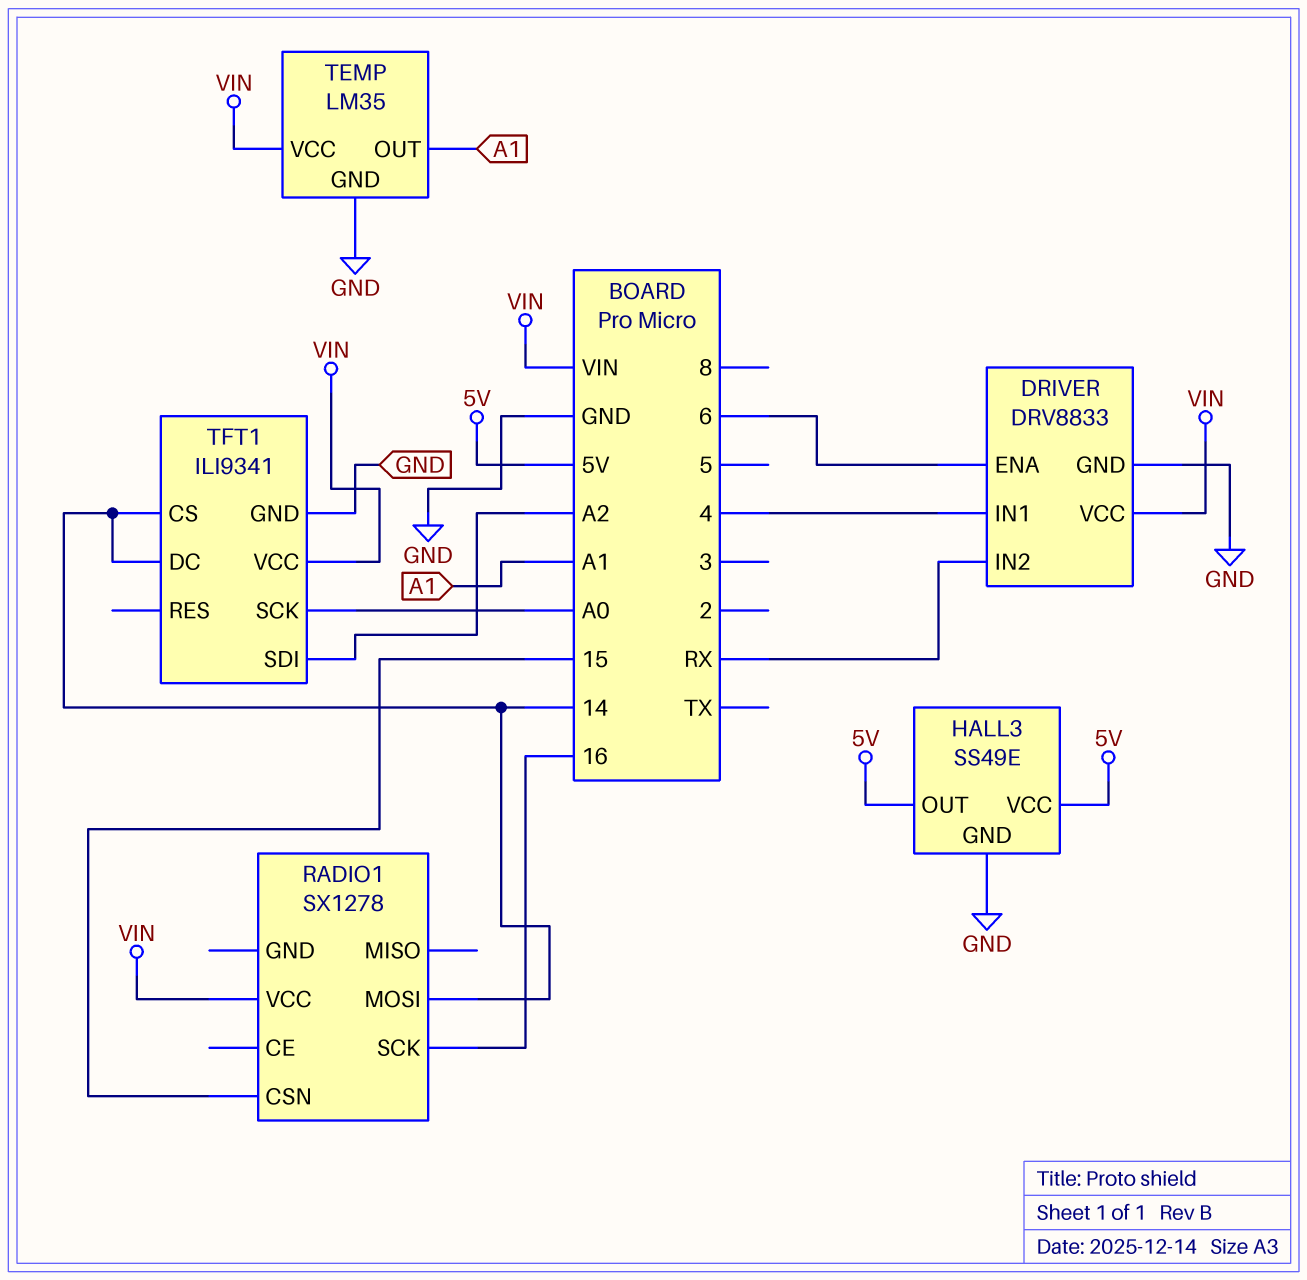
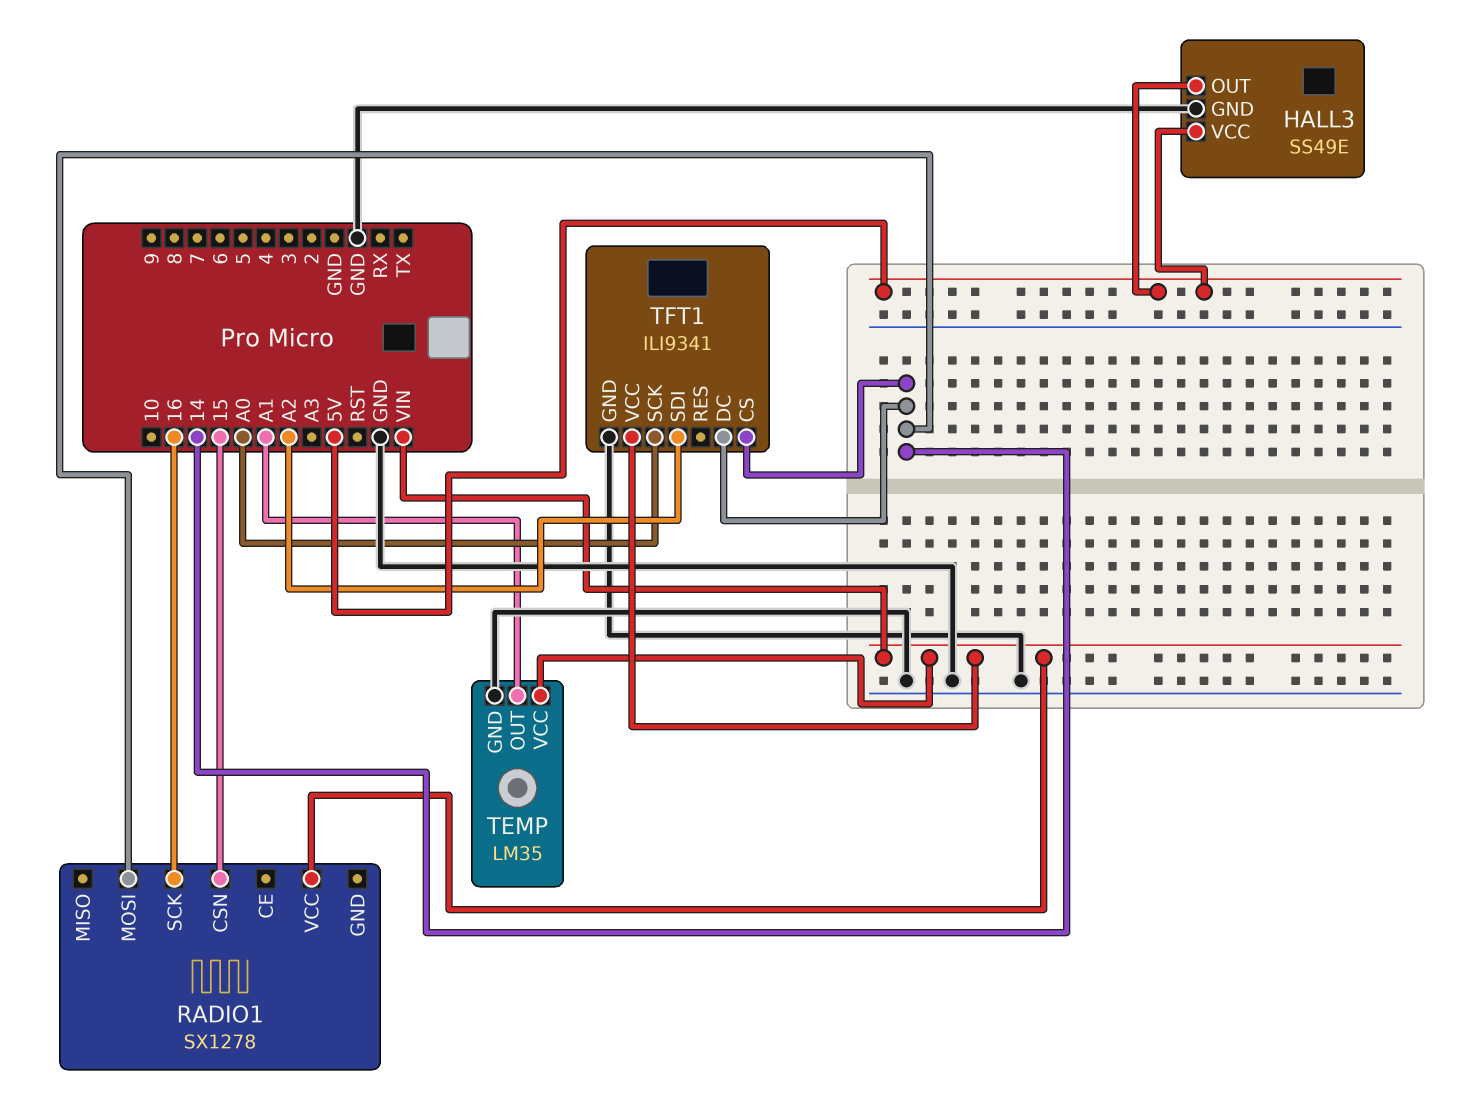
DRIVER: DRV8833 -> none
DRIVER pin ENA: 6 -> none
DRIVER pin GND: GND -> none
DRIVER pin IN1: 4 -> none
DRIVER pin IN2: RX -> none
DRIVER pin VCC: VIN -> none

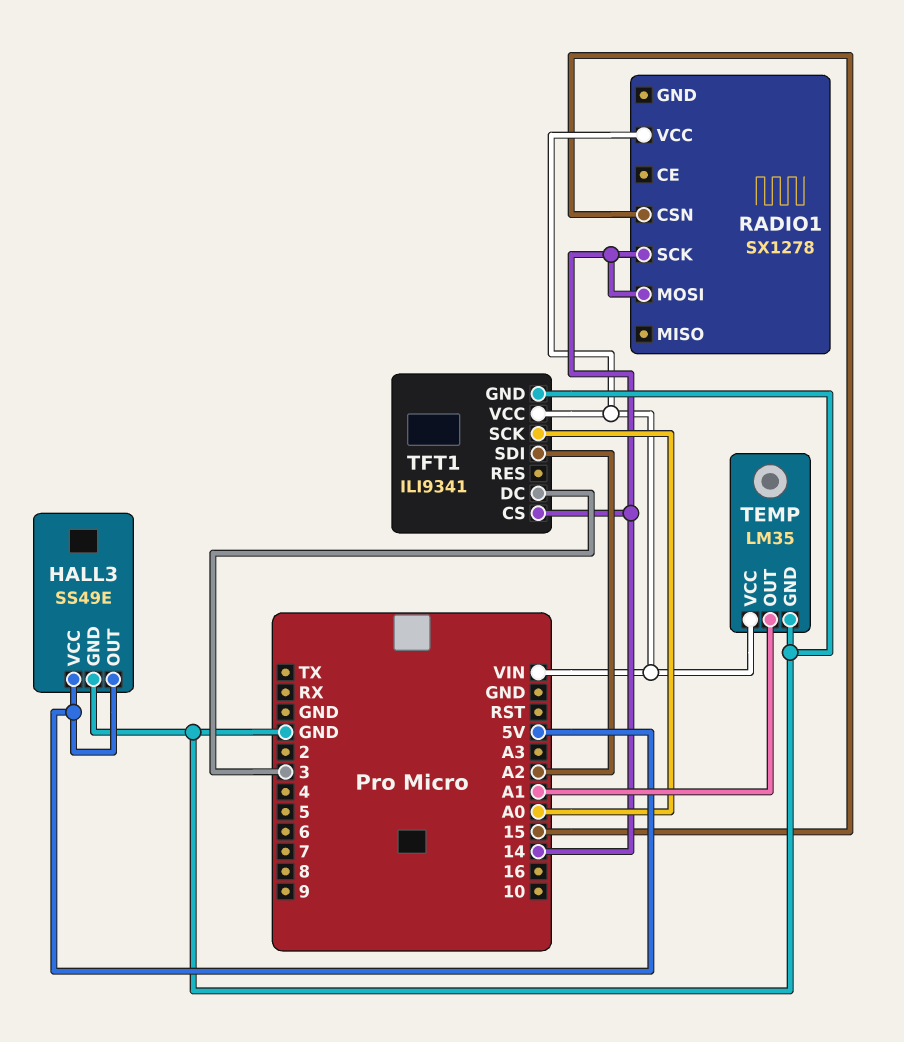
RADIO1 pin SCK: 16 -> 14
TFT1 pin DC: 14 -> 3

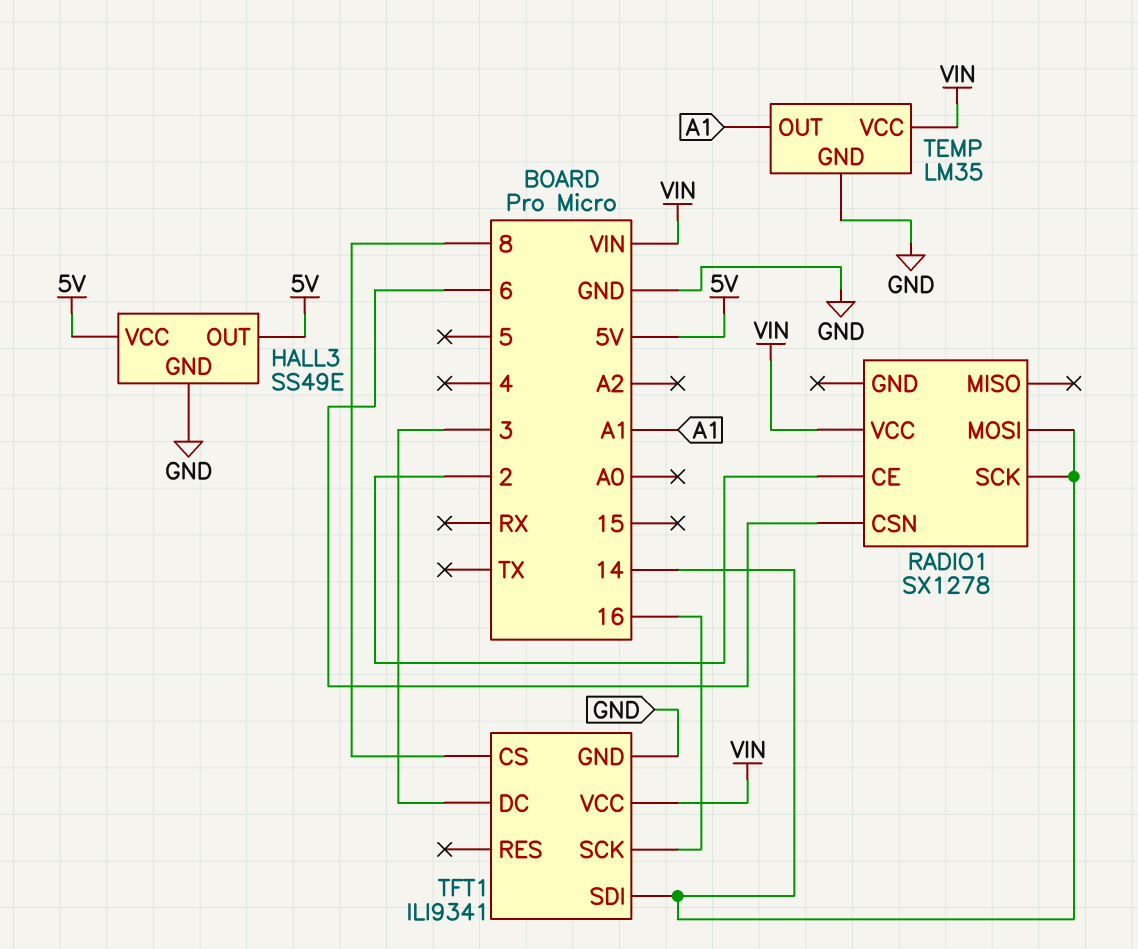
RADIO1 pin CE: none -> 2
RADIO1 pin CSN: 15 -> 6
TFT1 pin CS: 14 -> 8
TFT1 pin SCK: A0 -> 16
TFT1 pin SDI: A2 -> 14

